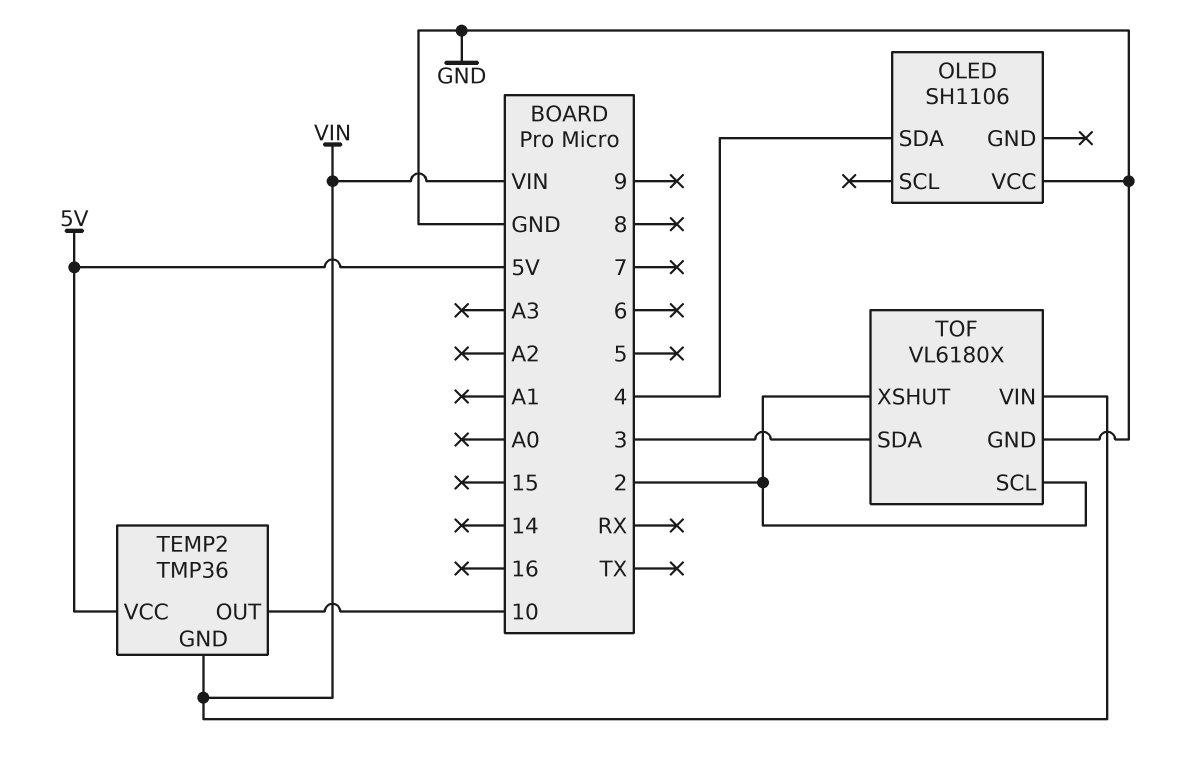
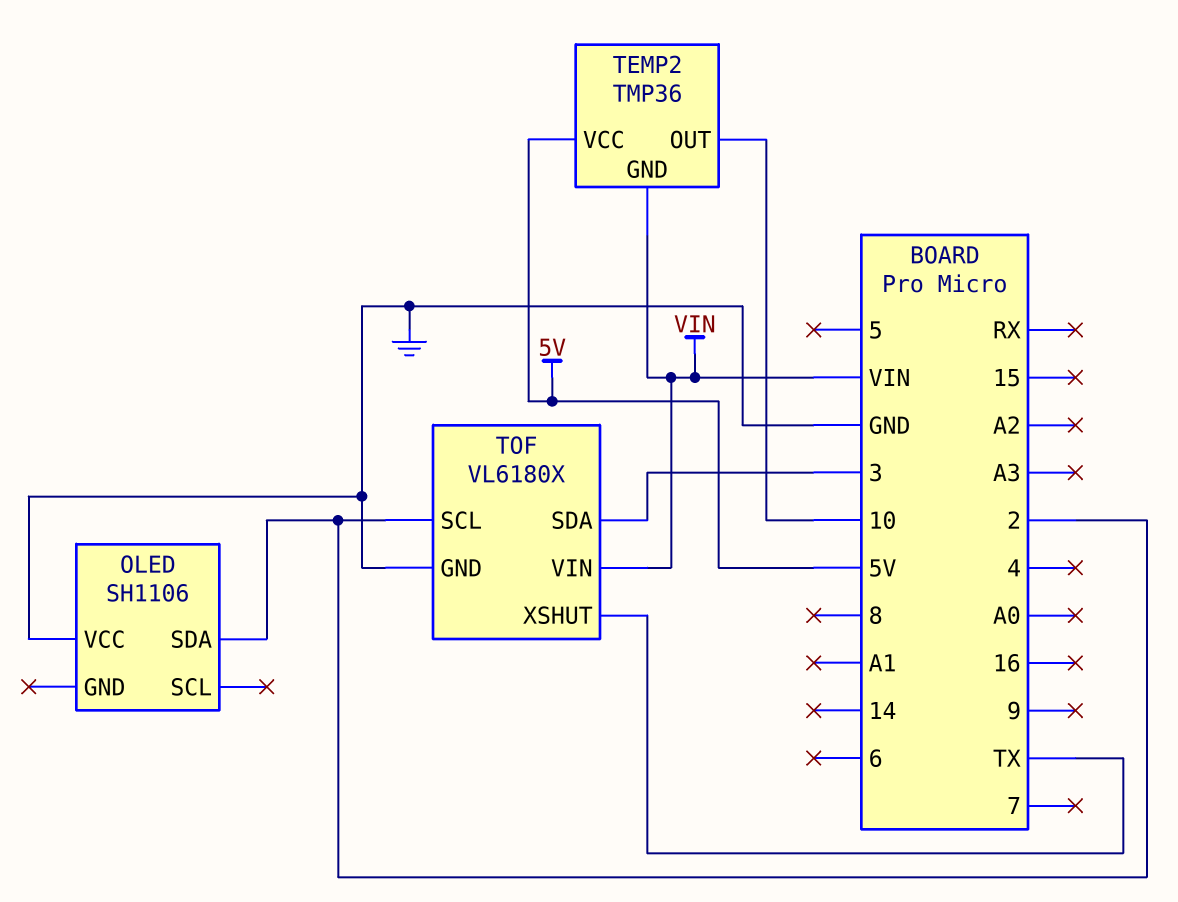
OLED pin SDA: 4 -> 2
TOF pin XSHUT: 2 -> TX

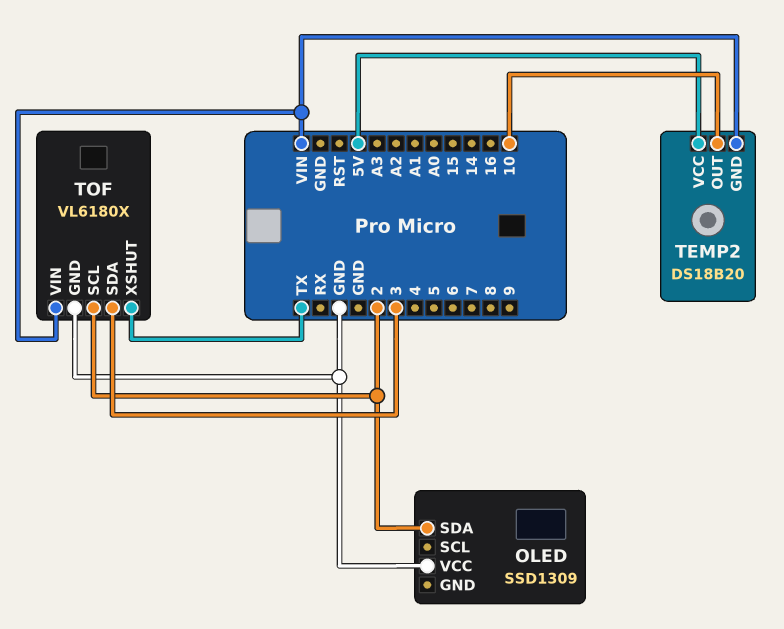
OLED: SH1106 -> SSD1309
TEMP2: TMP36 -> DS18B20

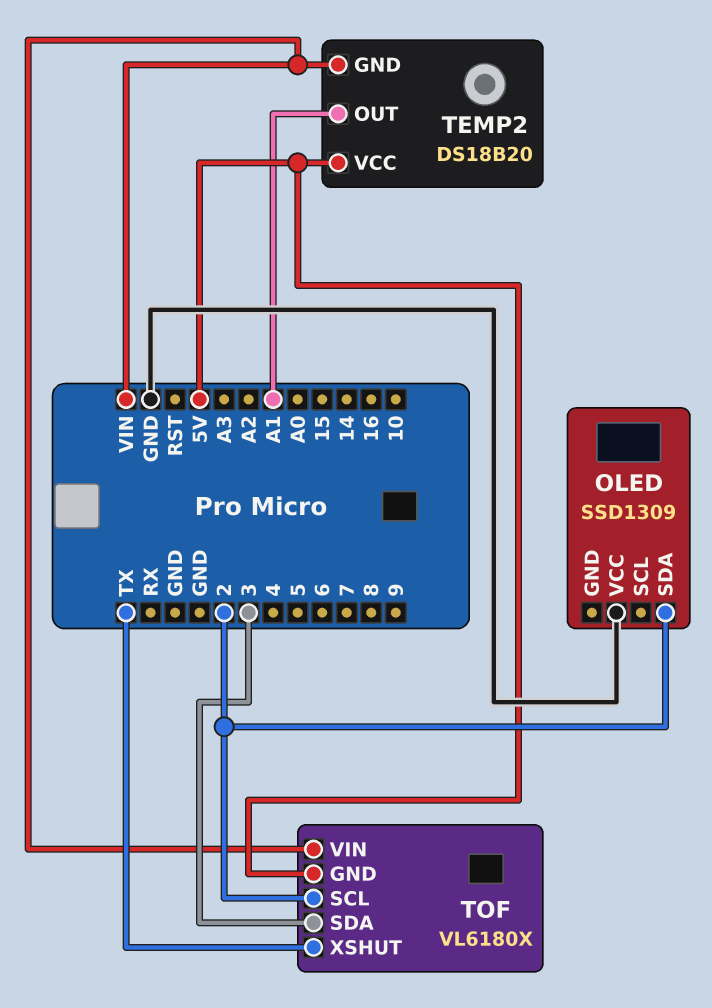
TEMP2 pin OUT: 10 -> A1
TOF pin GND: GND -> 5V

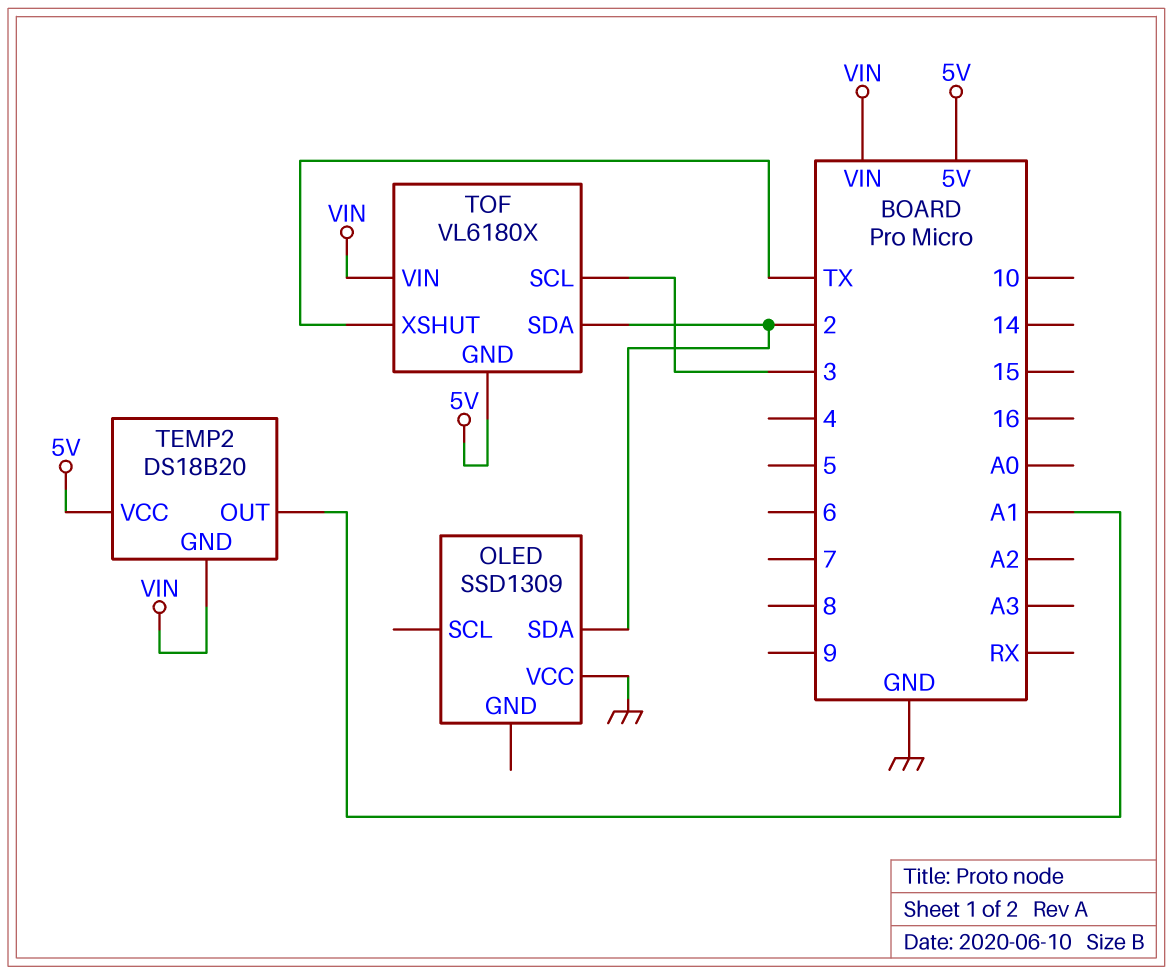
TOF pin SCL: 2 -> 3
TOF pin SDA: 3 -> 2

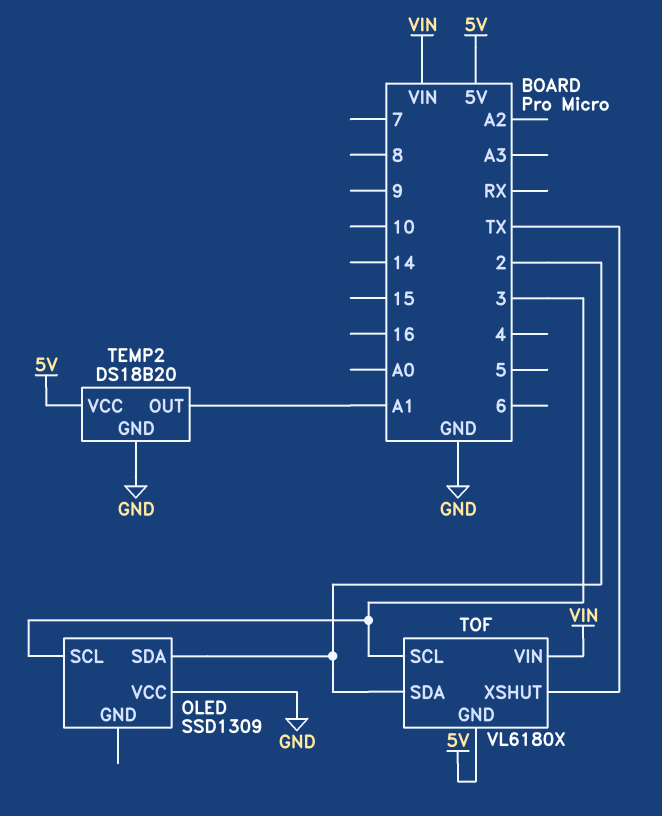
OLED pin SCL: none -> 3
TEMP2 pin GND: VIN -> GND

